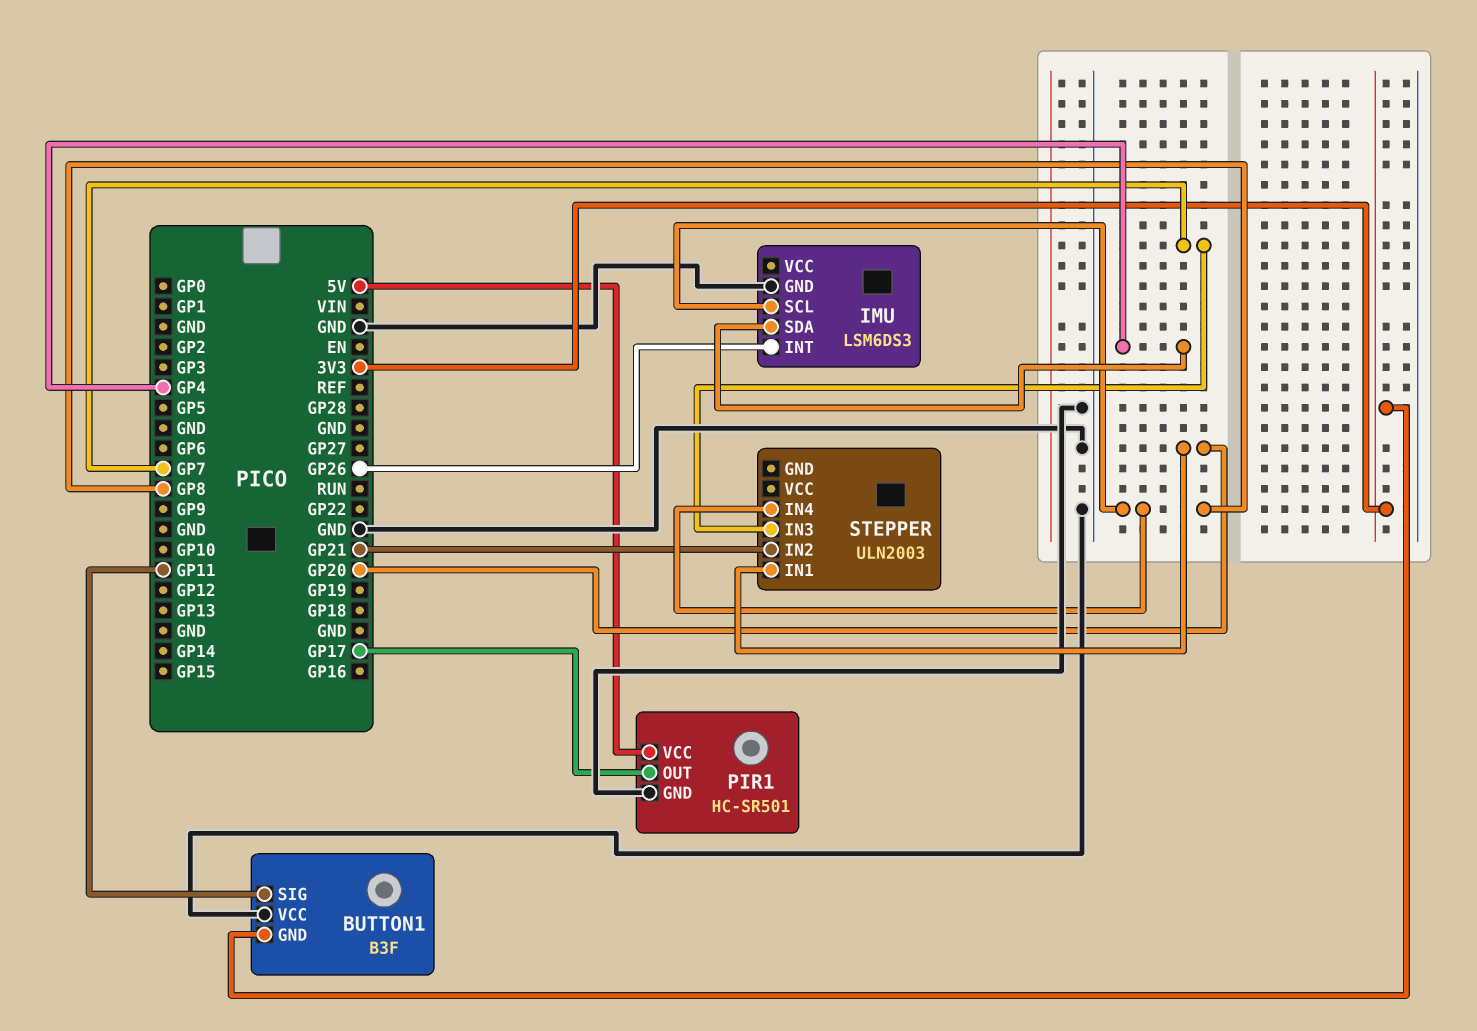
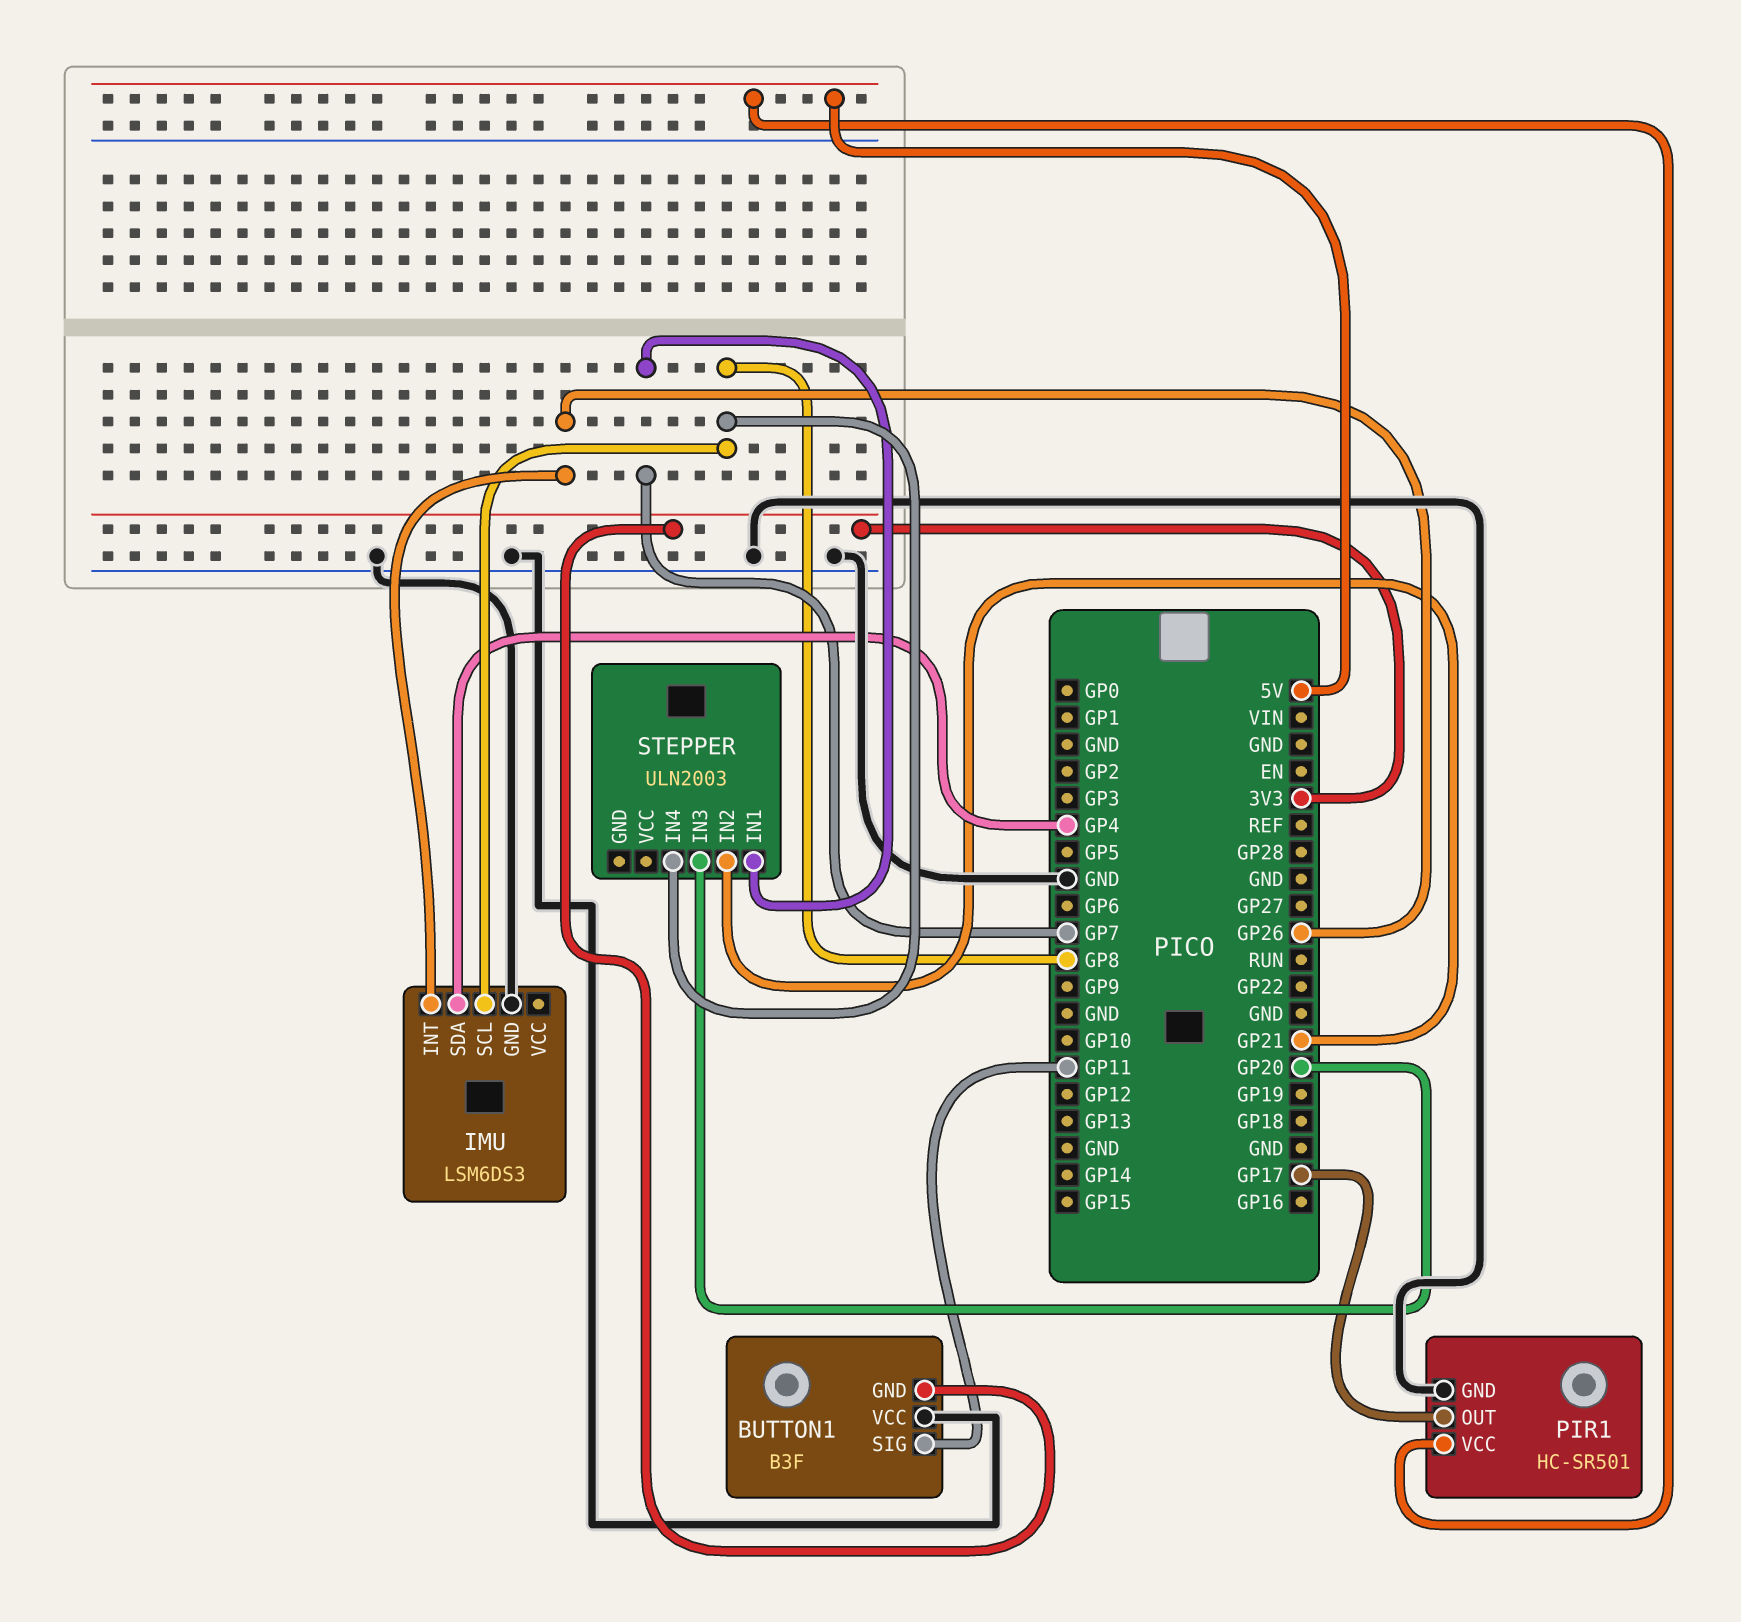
STEPPER pin IN1: GP20 -> GP7
STEPPER pin IN3: GP7 -> GP20

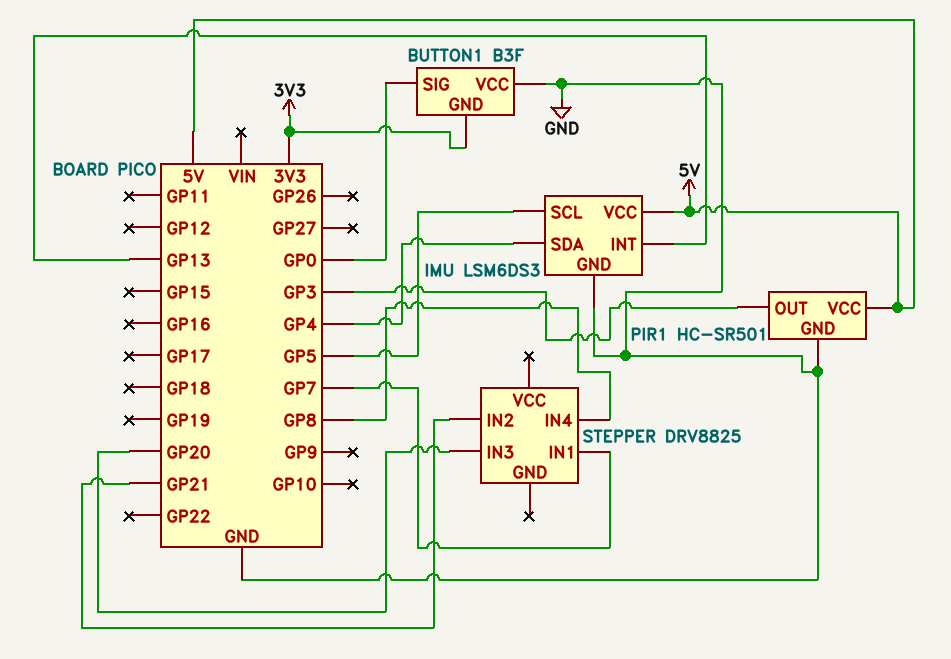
BUTTON1 pin SIG: GP11 -> GP0
IMU pin INT: GP26 -> GP13
IMU pin SCL: GP8 -> GP5
IMU pin VCC: none -> 5V
PIR1 pin OUT: GP17 -> GP3
STEPPER: ULN2003 -> DRV8825

